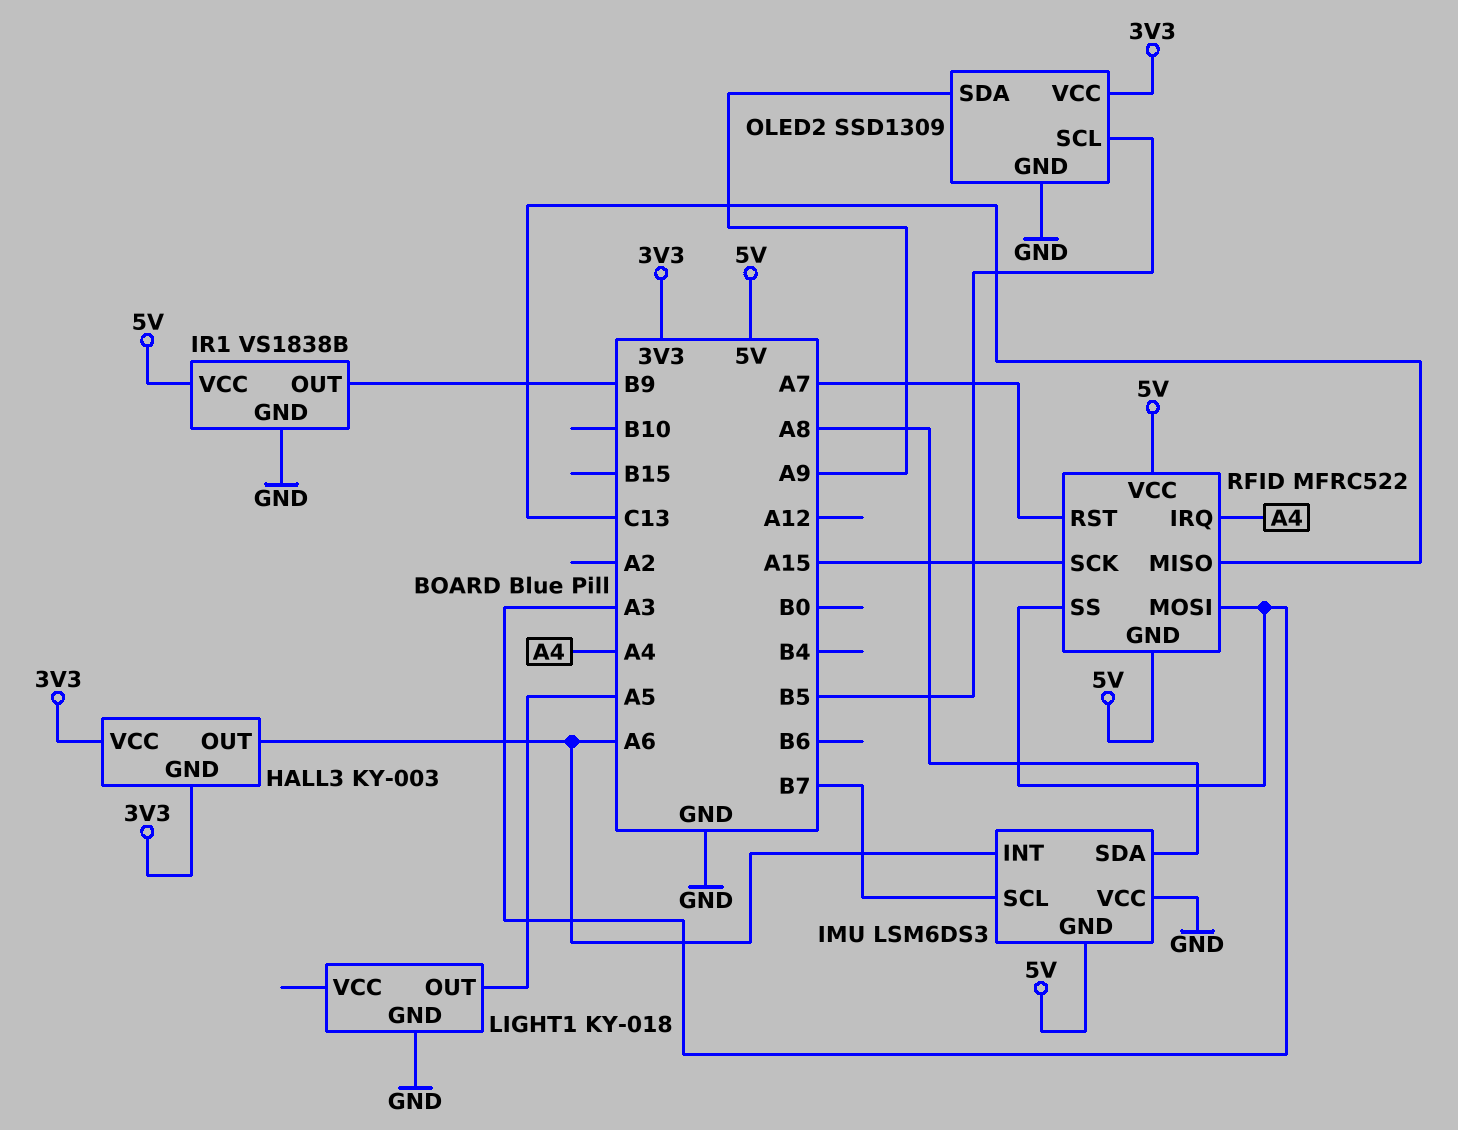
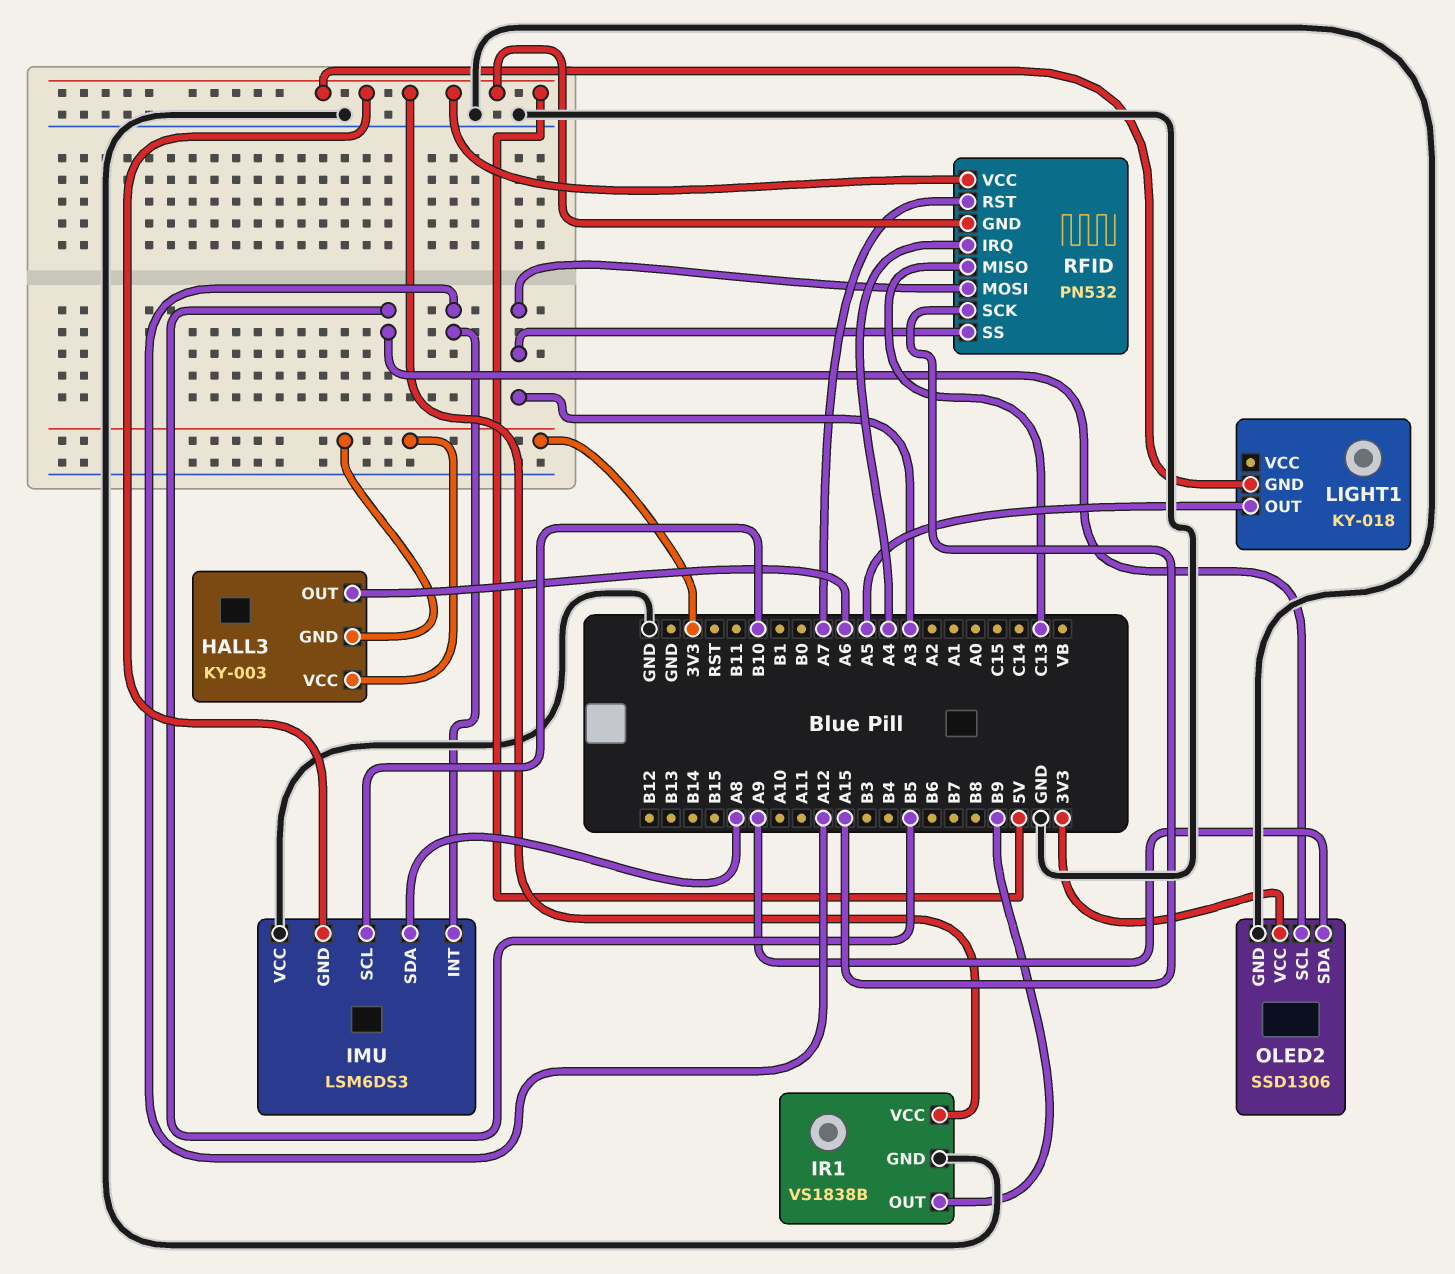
IMU pin INT: A6 -> A12
IMU pin SCL: B7 -> B10
LIGHT1 pin GND: GND -> 5V
OLED2: SSD1309 -> SSD1306
RFID: MFRC522 -> PN532

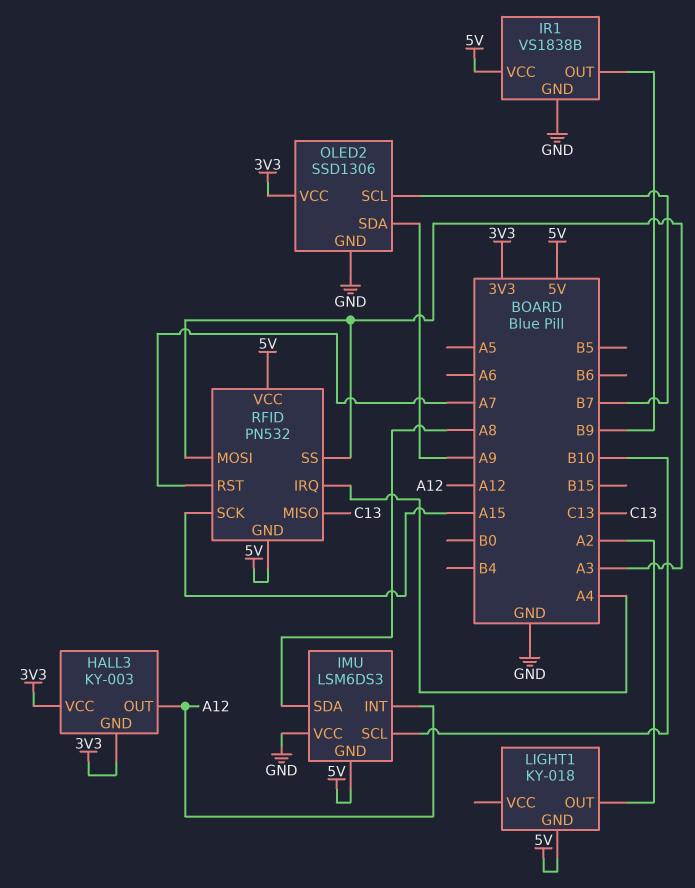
HALL3 pin OUT: A6 -> A12
LIGHT1 pin OUT: A5 -> A2
OLED2 pin SCL: B5 -> B7

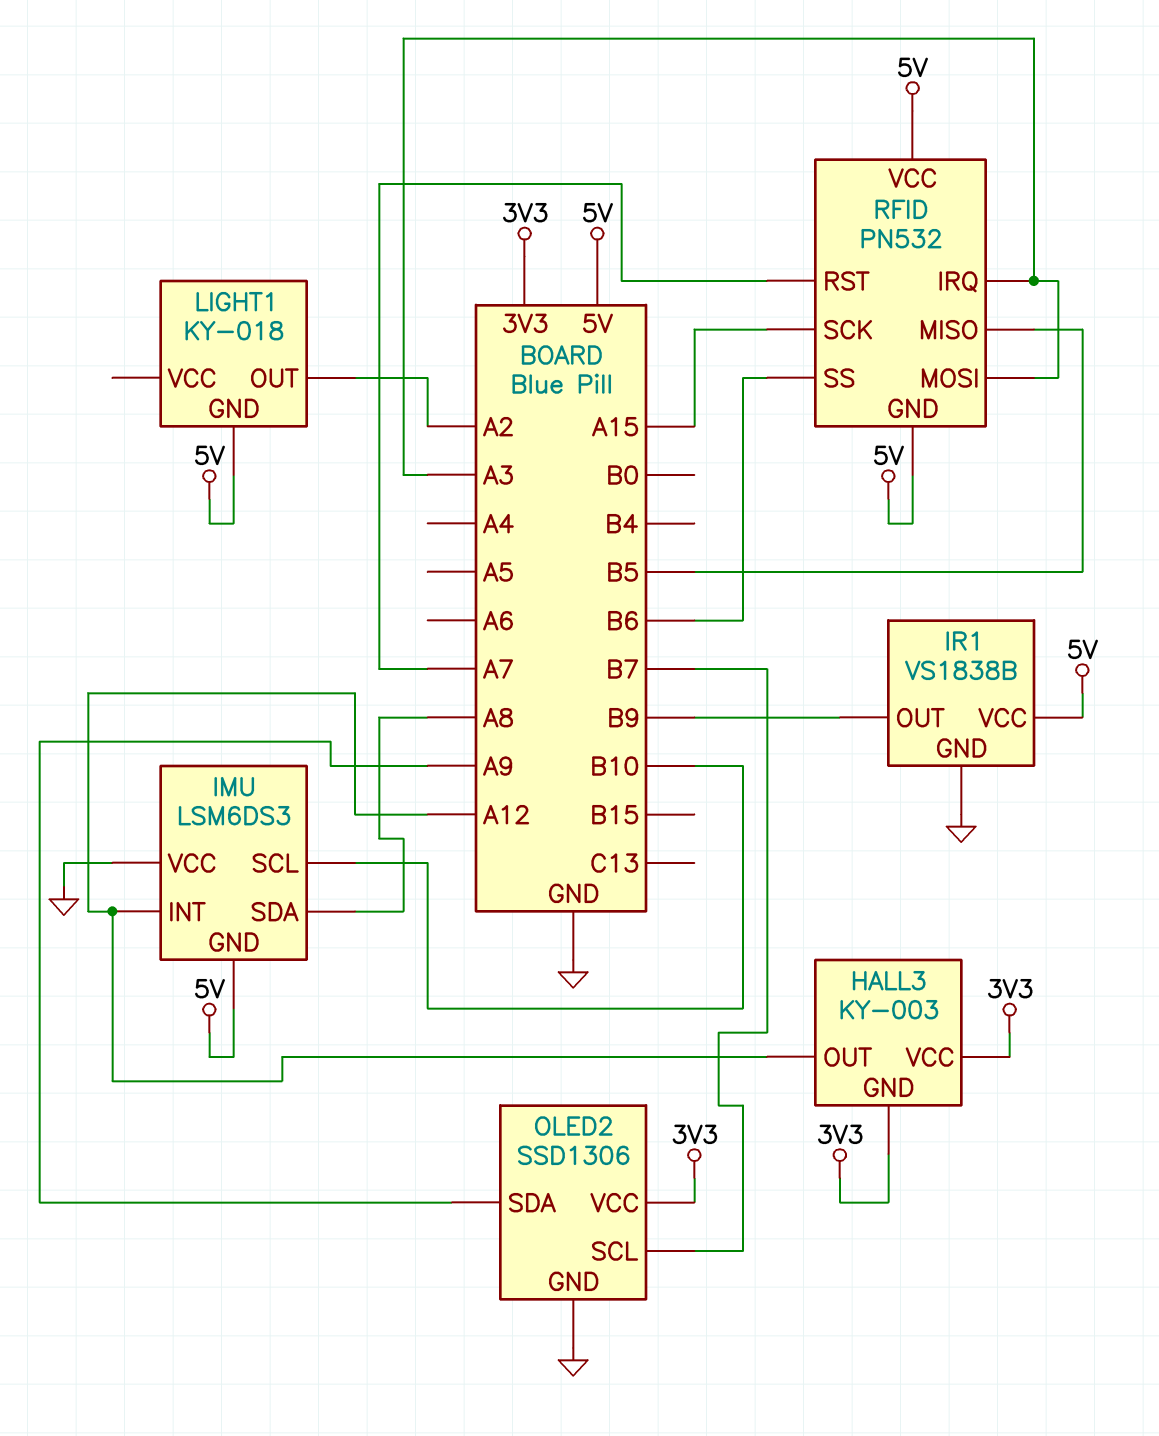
RFID pin IRQ: A4 -> A3
RFID pin MISO: C13 -> B5
RFID pin SS: A3 -> B6

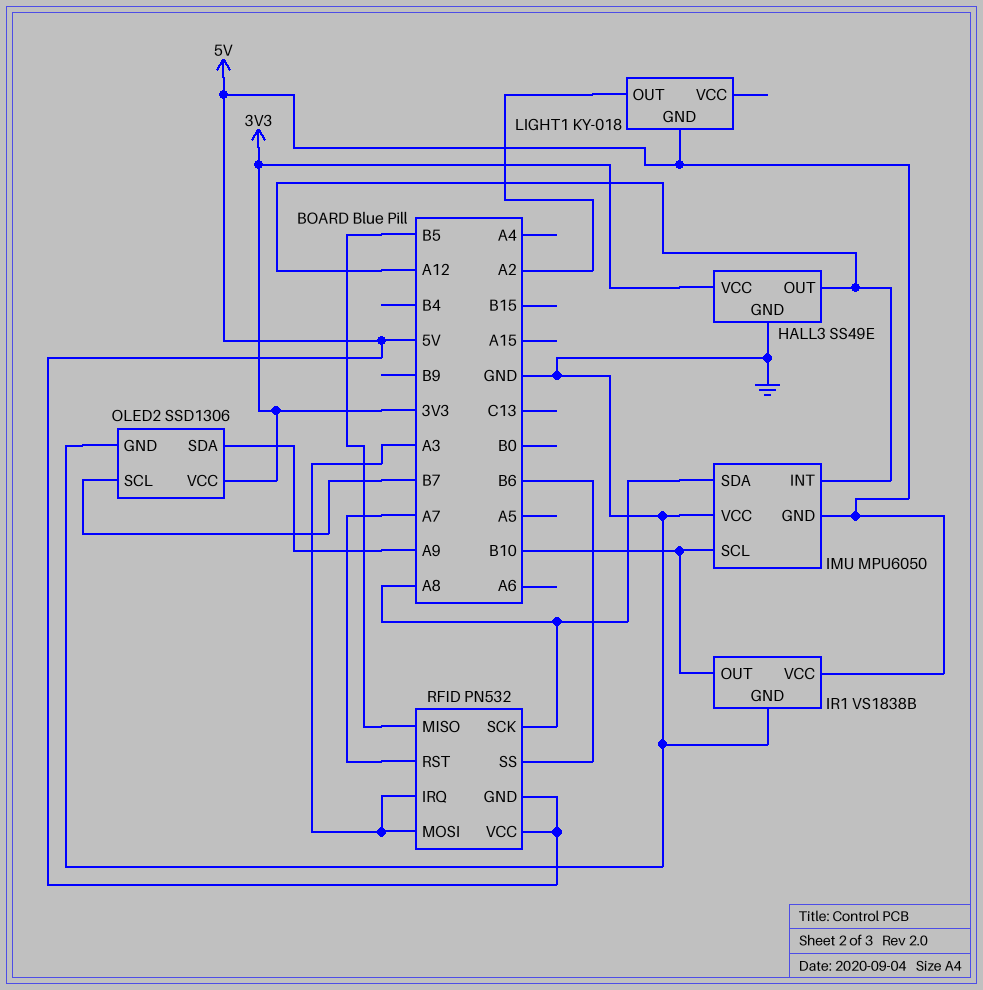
HALL3: KY-003 -> SS49E
HALL3 pin GND: 3V3 -> GND
IMU: LSM6DS3 -> MPU6050
IR1 pin OUT: B9 -> B10
RFID pin SCK: A15 -> A8

